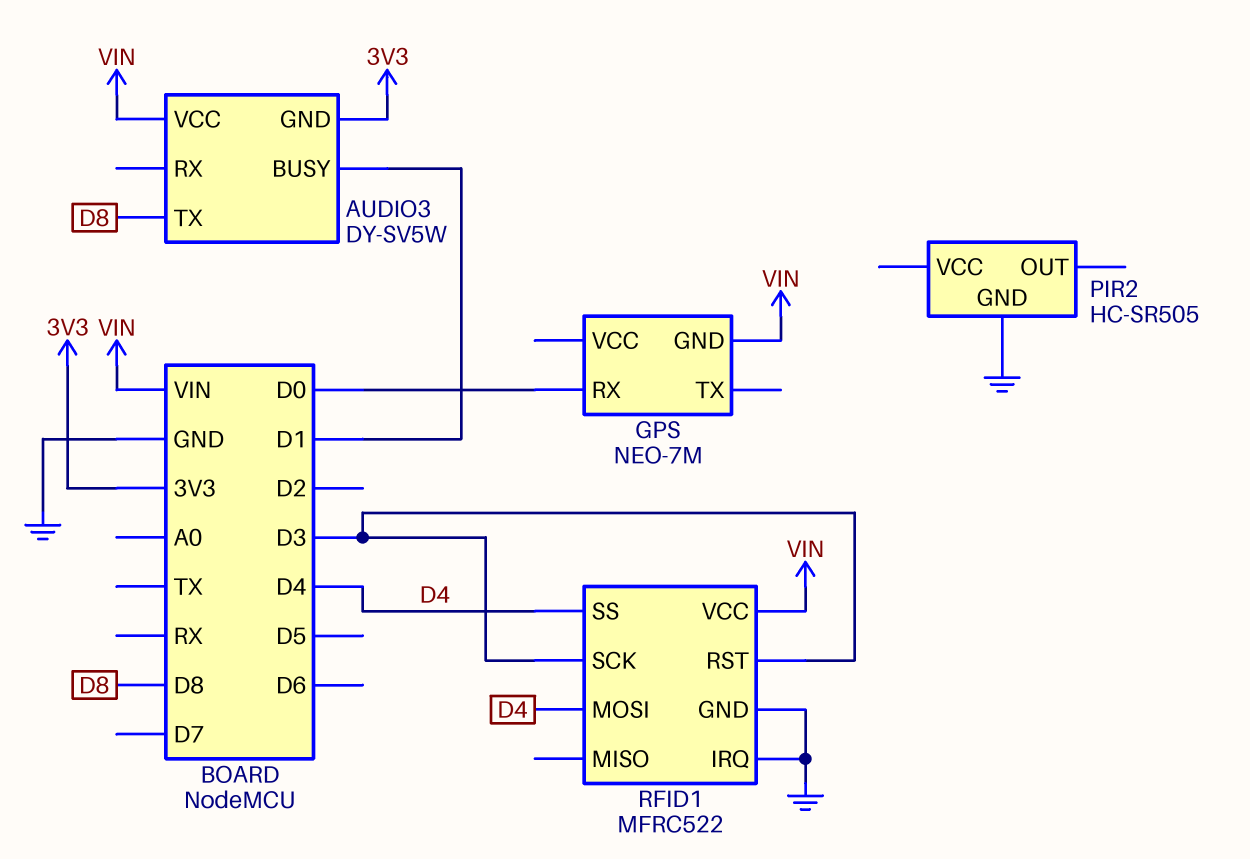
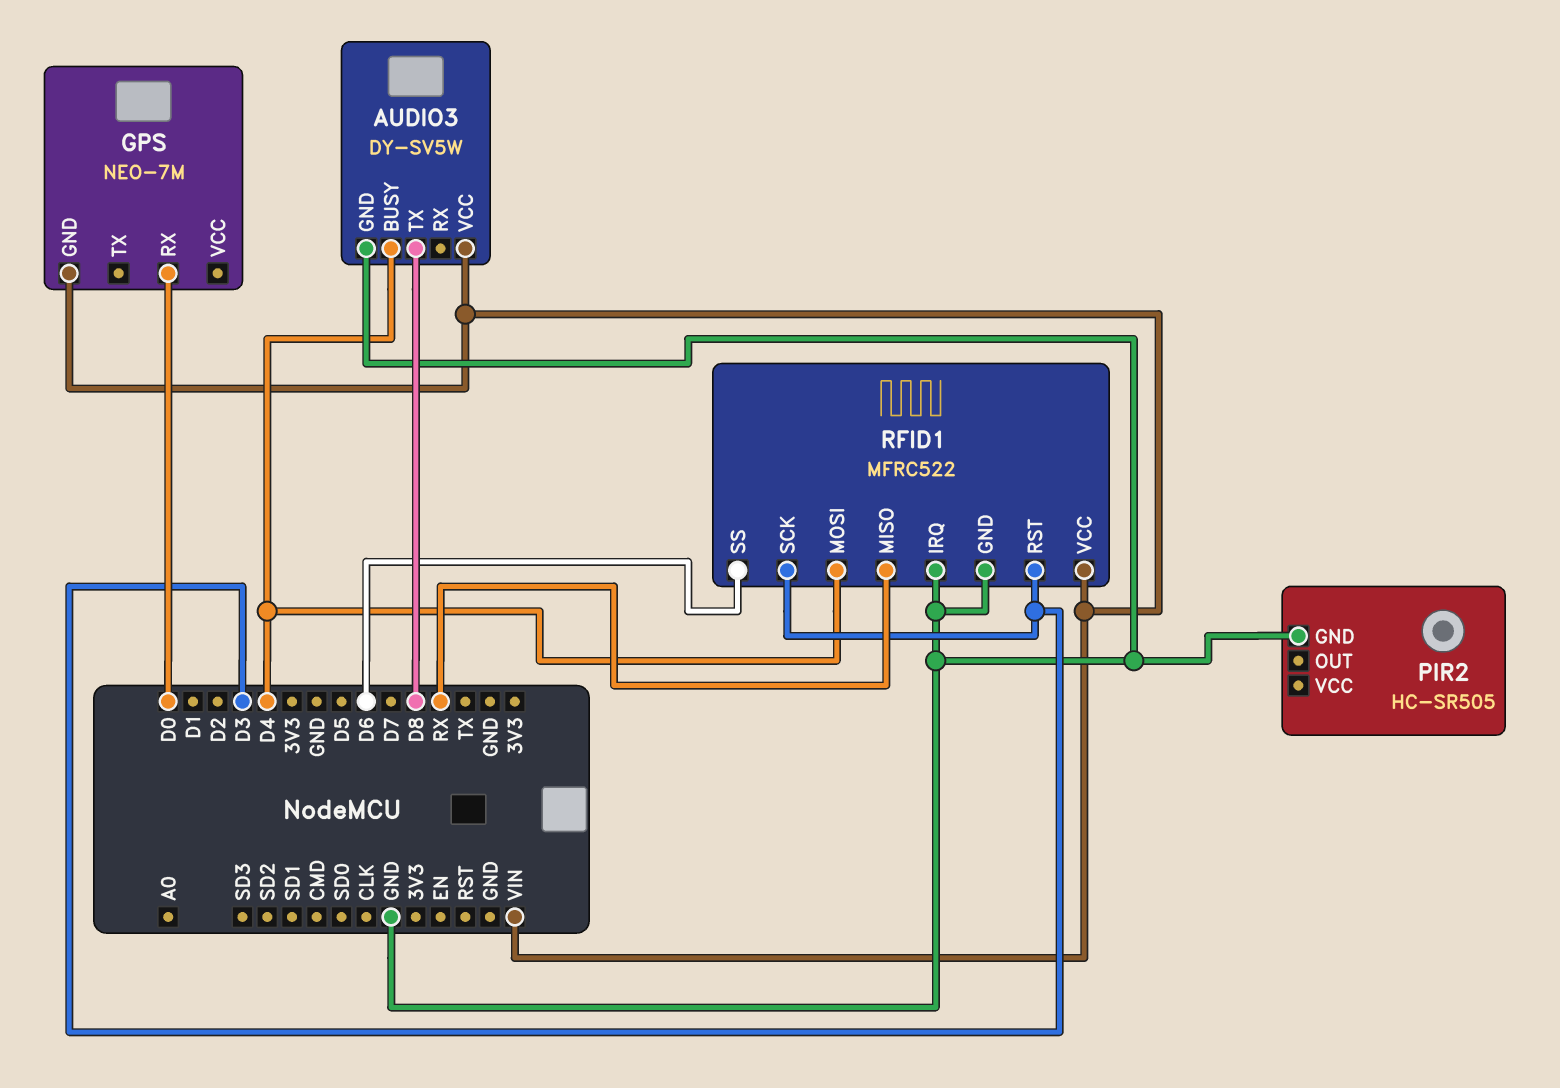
AUDIO3 pin BUSY: D1 -> D4
AUDIO3 pin GND: 3V3 -> GND
RFID1 pin MISO: none -> RX
RFID1 pin SS: D4 -> D6

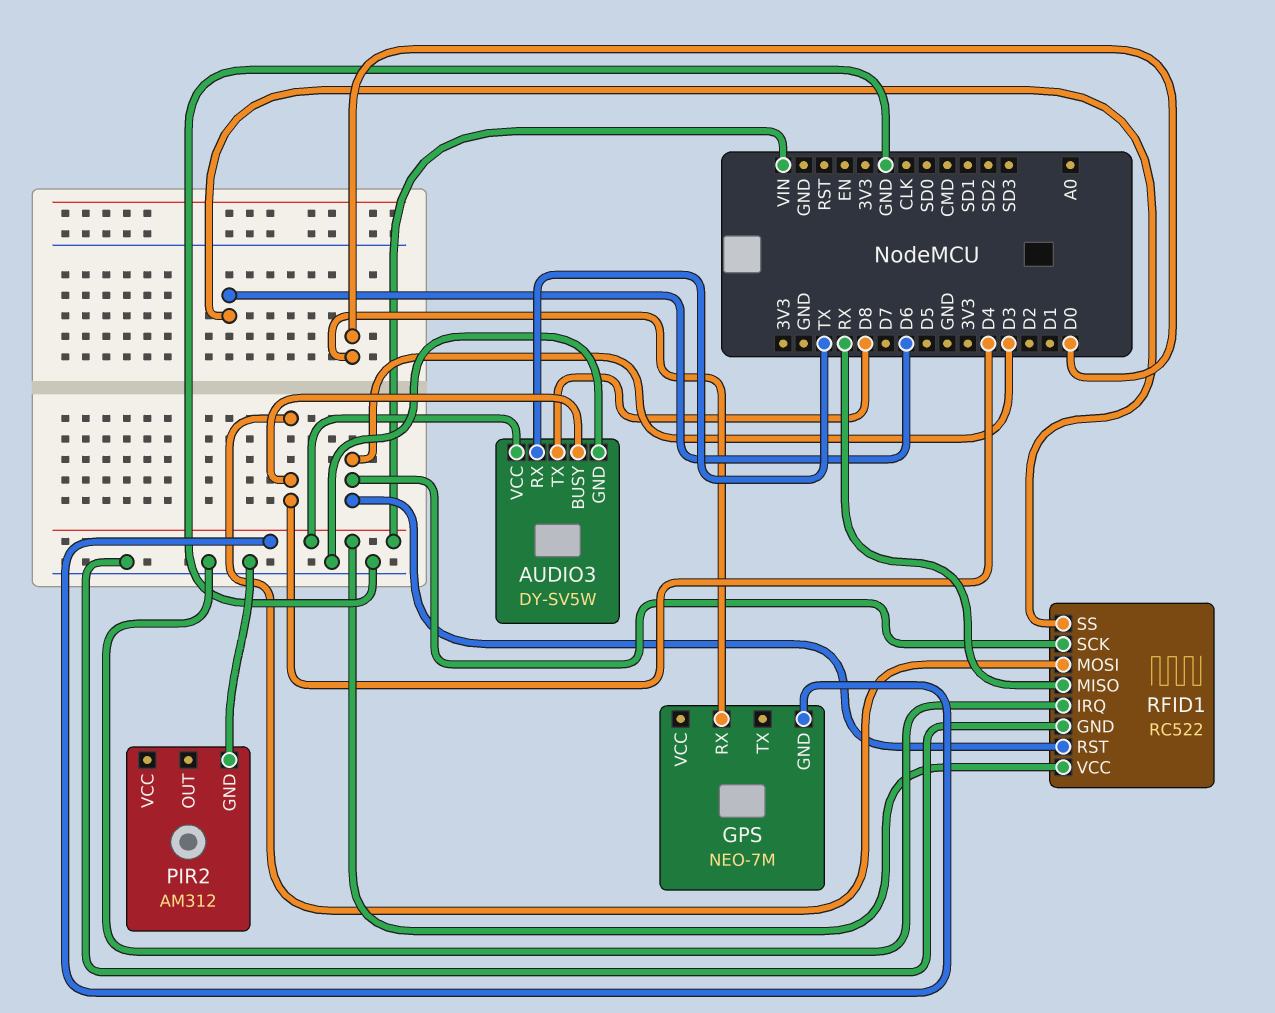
AUDIO3 pin RX: none -> TX
PIR2: HC-SR505 -> AM312
RFID1: MFRC522 -> RC522

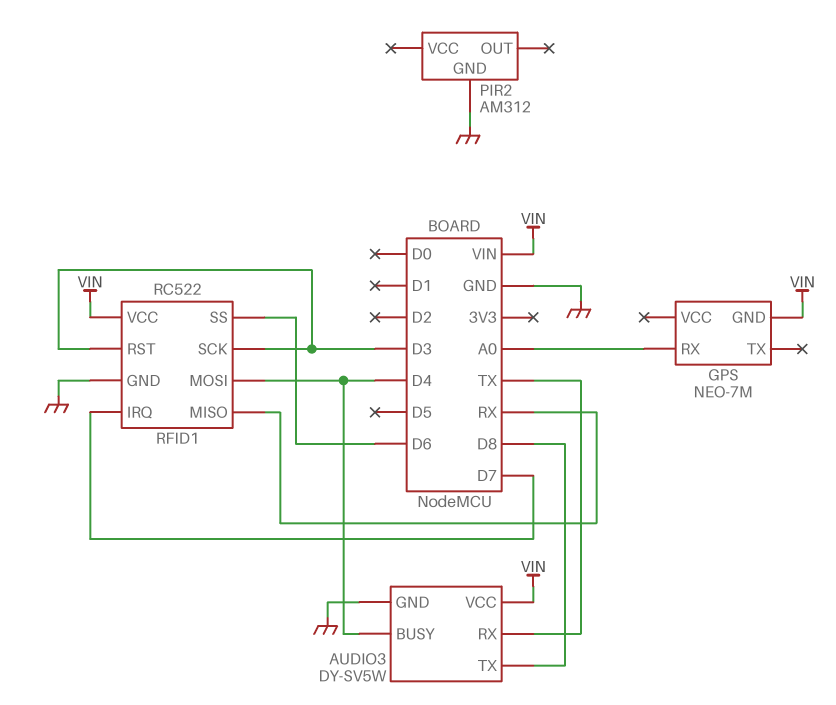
GPS pin RX: D0 -> A0
RFID1 pin IRQ: GND -> D7

